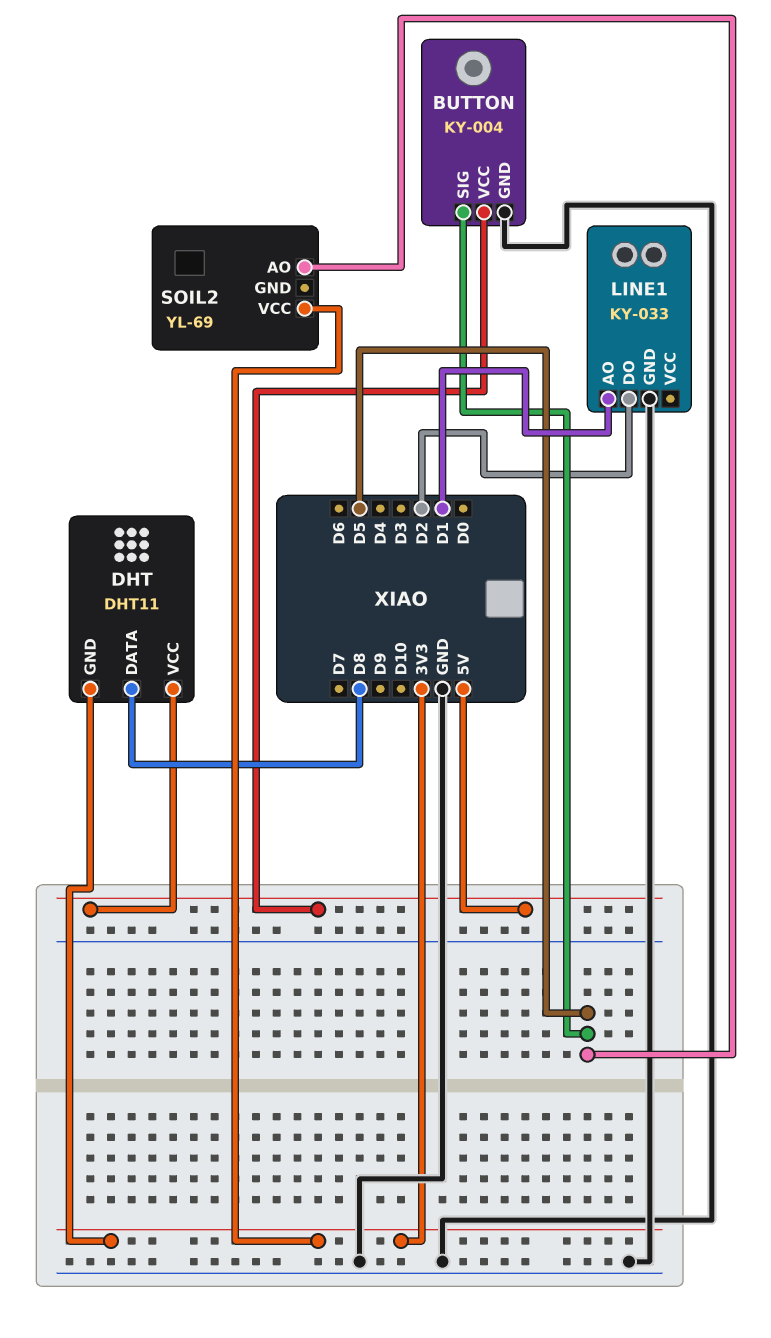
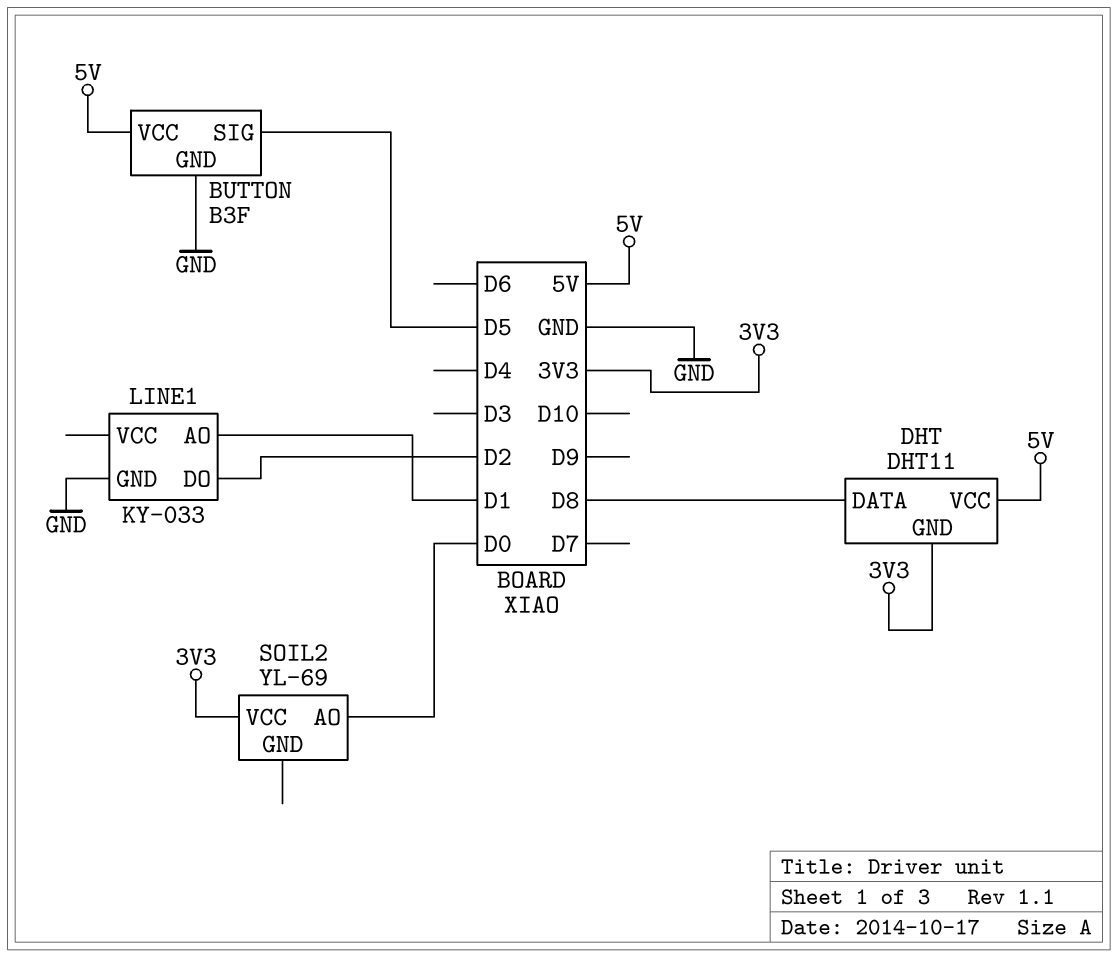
BUTTON: KY-004 -> B3F
SOIL2 pin AO: D5 -> D0

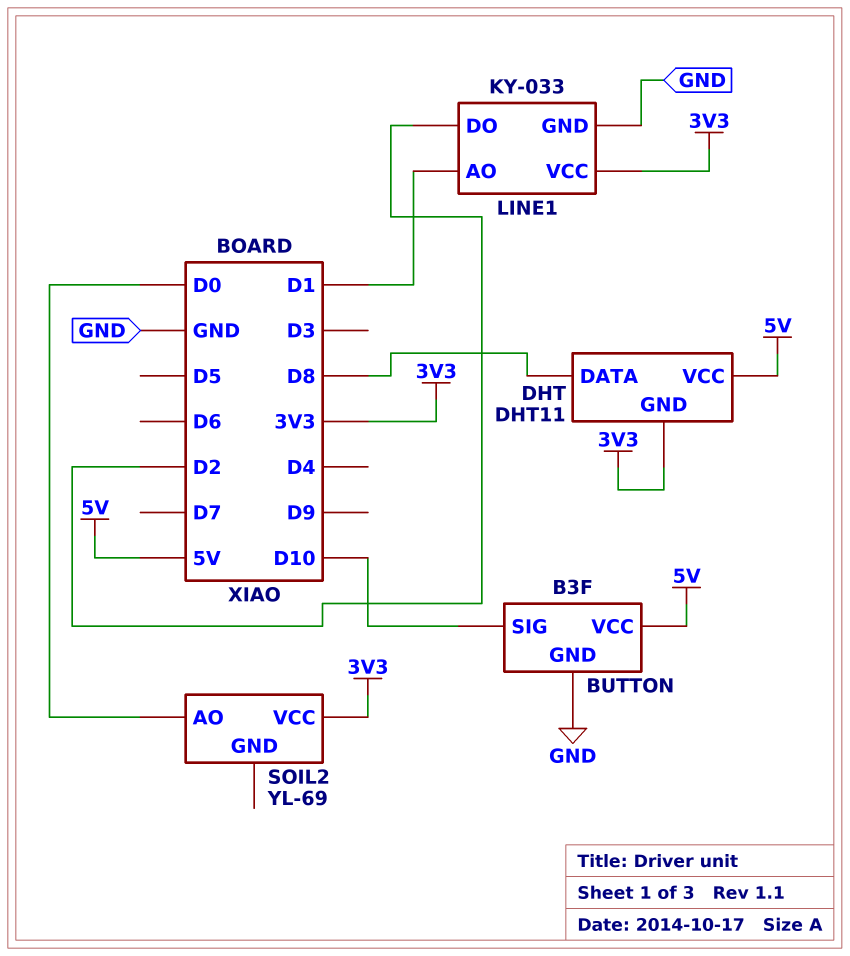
BUTTON pin SIG: D5 -> D10
LINE1 pin VCC: none -> 3V3

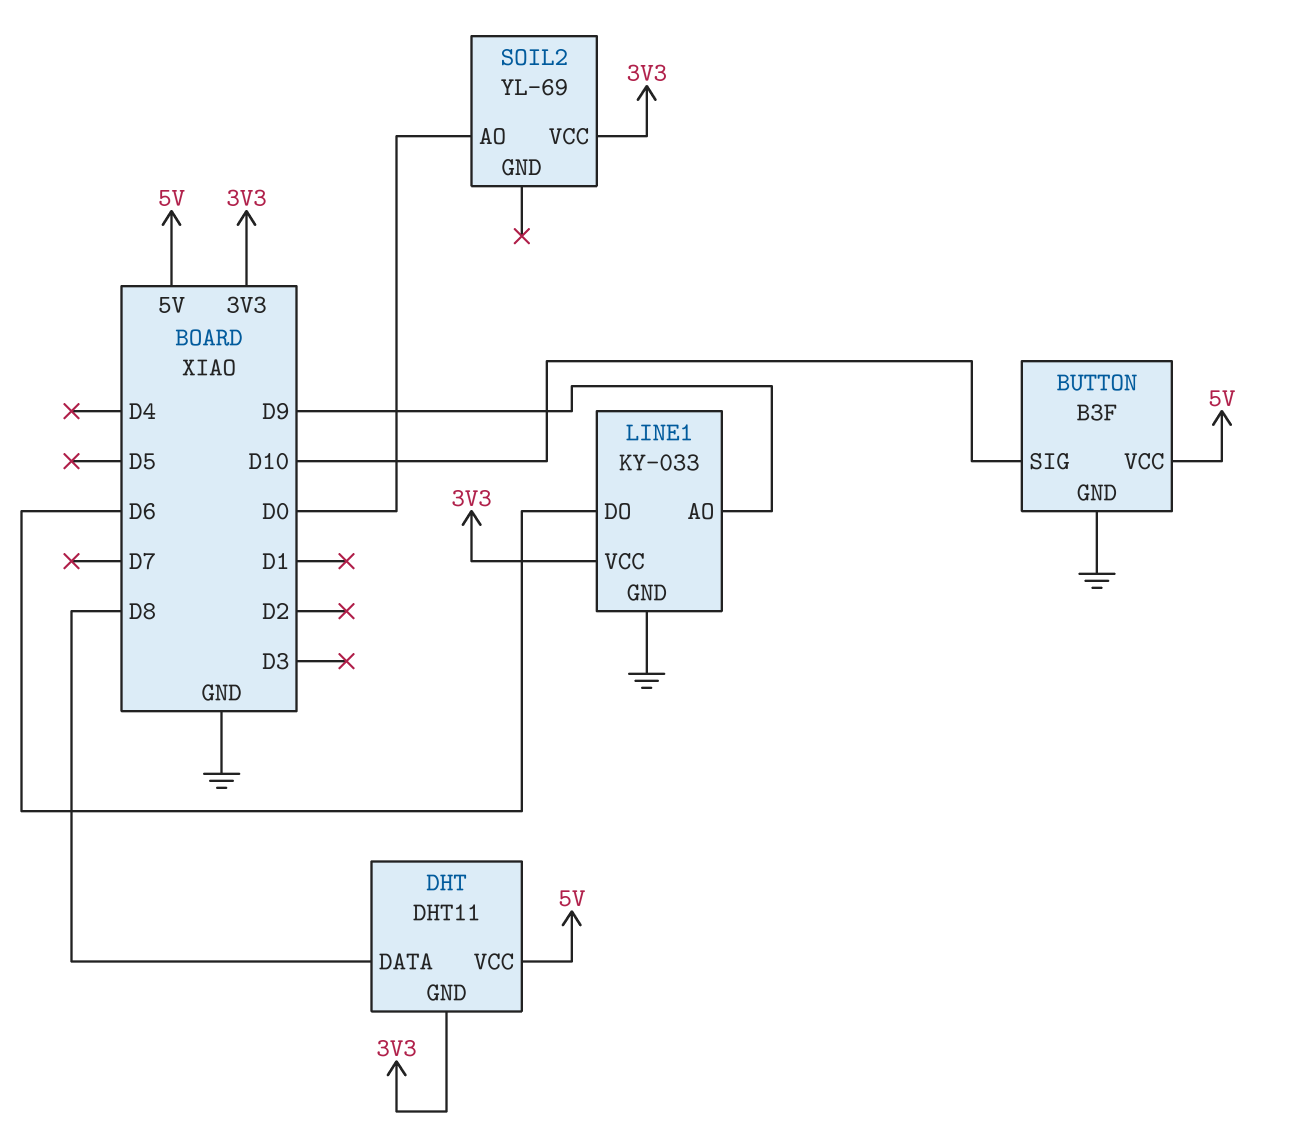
LINE1 pin AO: D1 -> D9
LINE1 pin DO: D2 -> D6

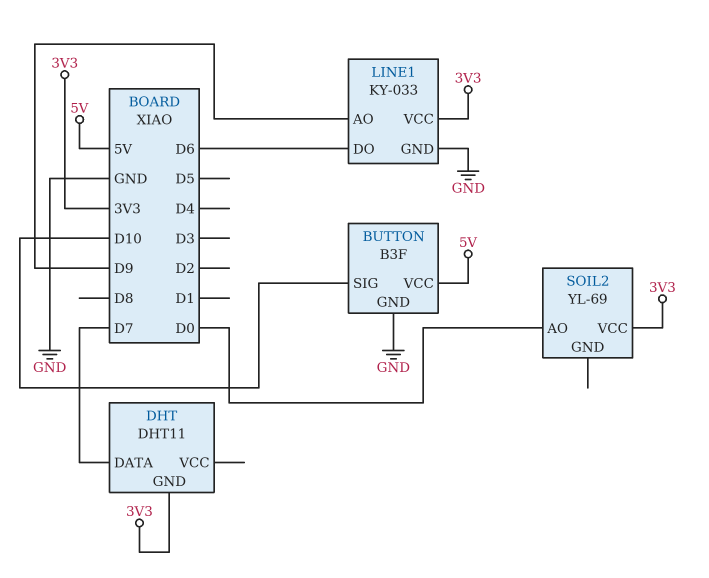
DHT pin DATA: D8 -> D7
DHT pin VCC: 5V -> none

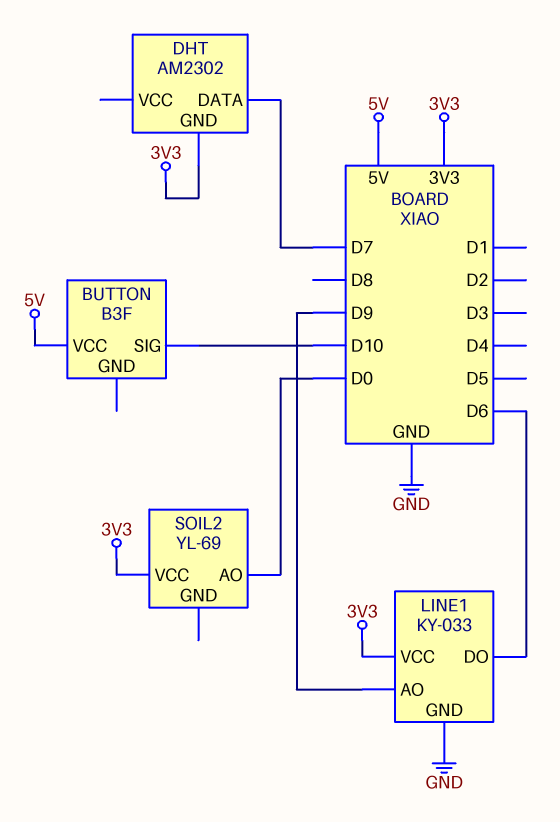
BUTTON pin GND: GND -> none
DHT: DHT11 -> AM2302

